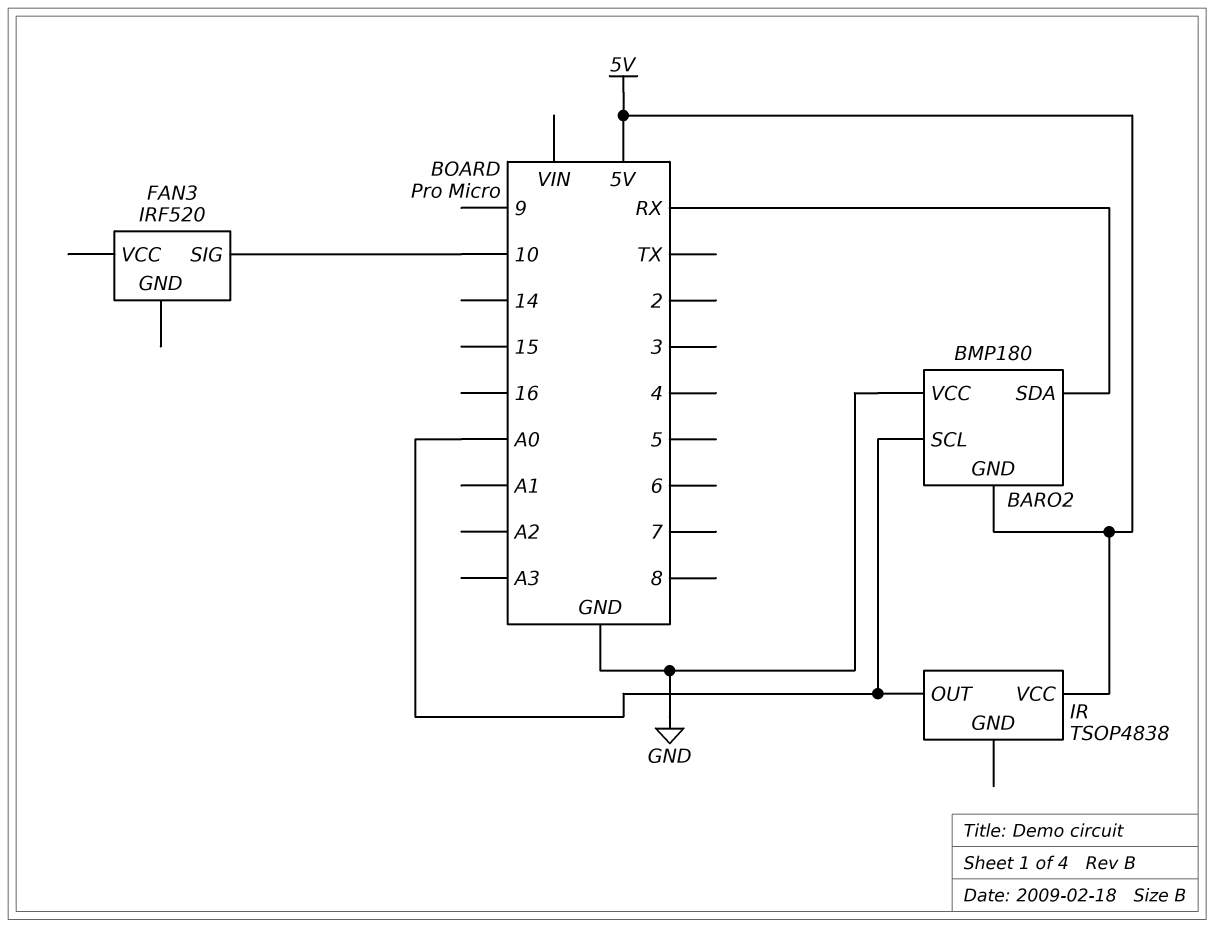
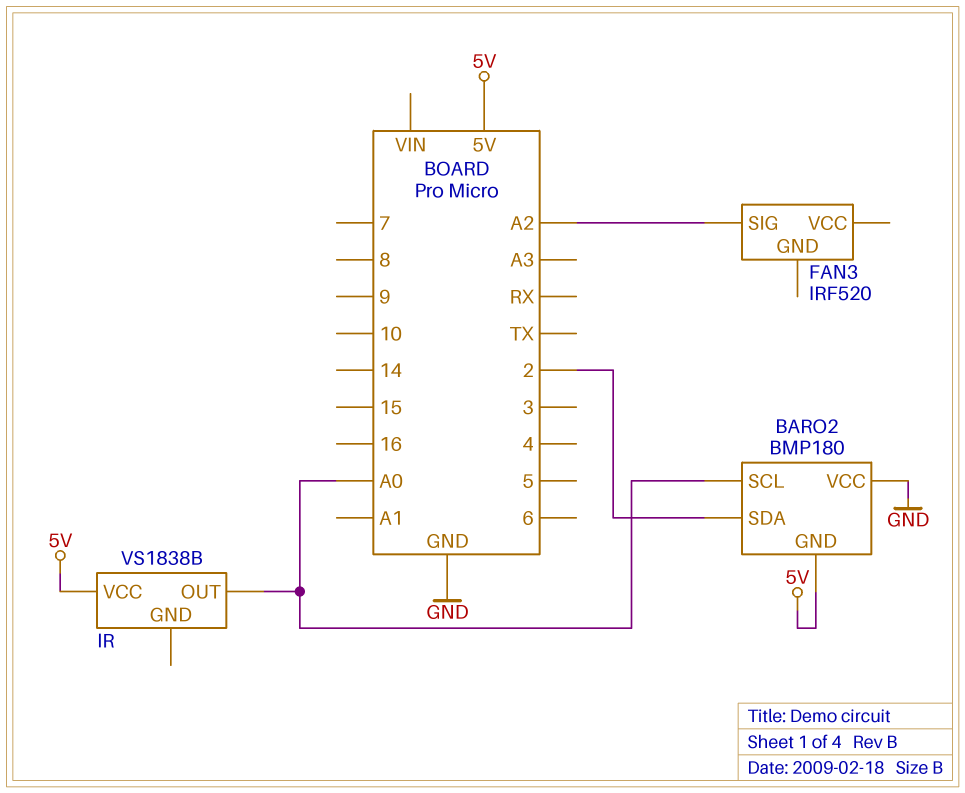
BARO2 pin SDA: RX -> 2
FAN3 pin SIG: 10 -> A2
IR: TSOP4838 -> VS1838B

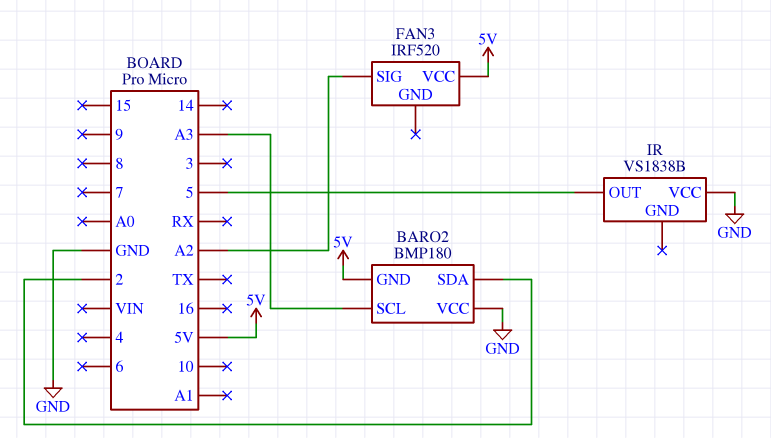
BARO2 pin SCL: A0 -> A3
FAN3 pin VCC: none -> 5V
IR pin OUT: A0 -> 5
IR pin VCC: 5V -> GND

